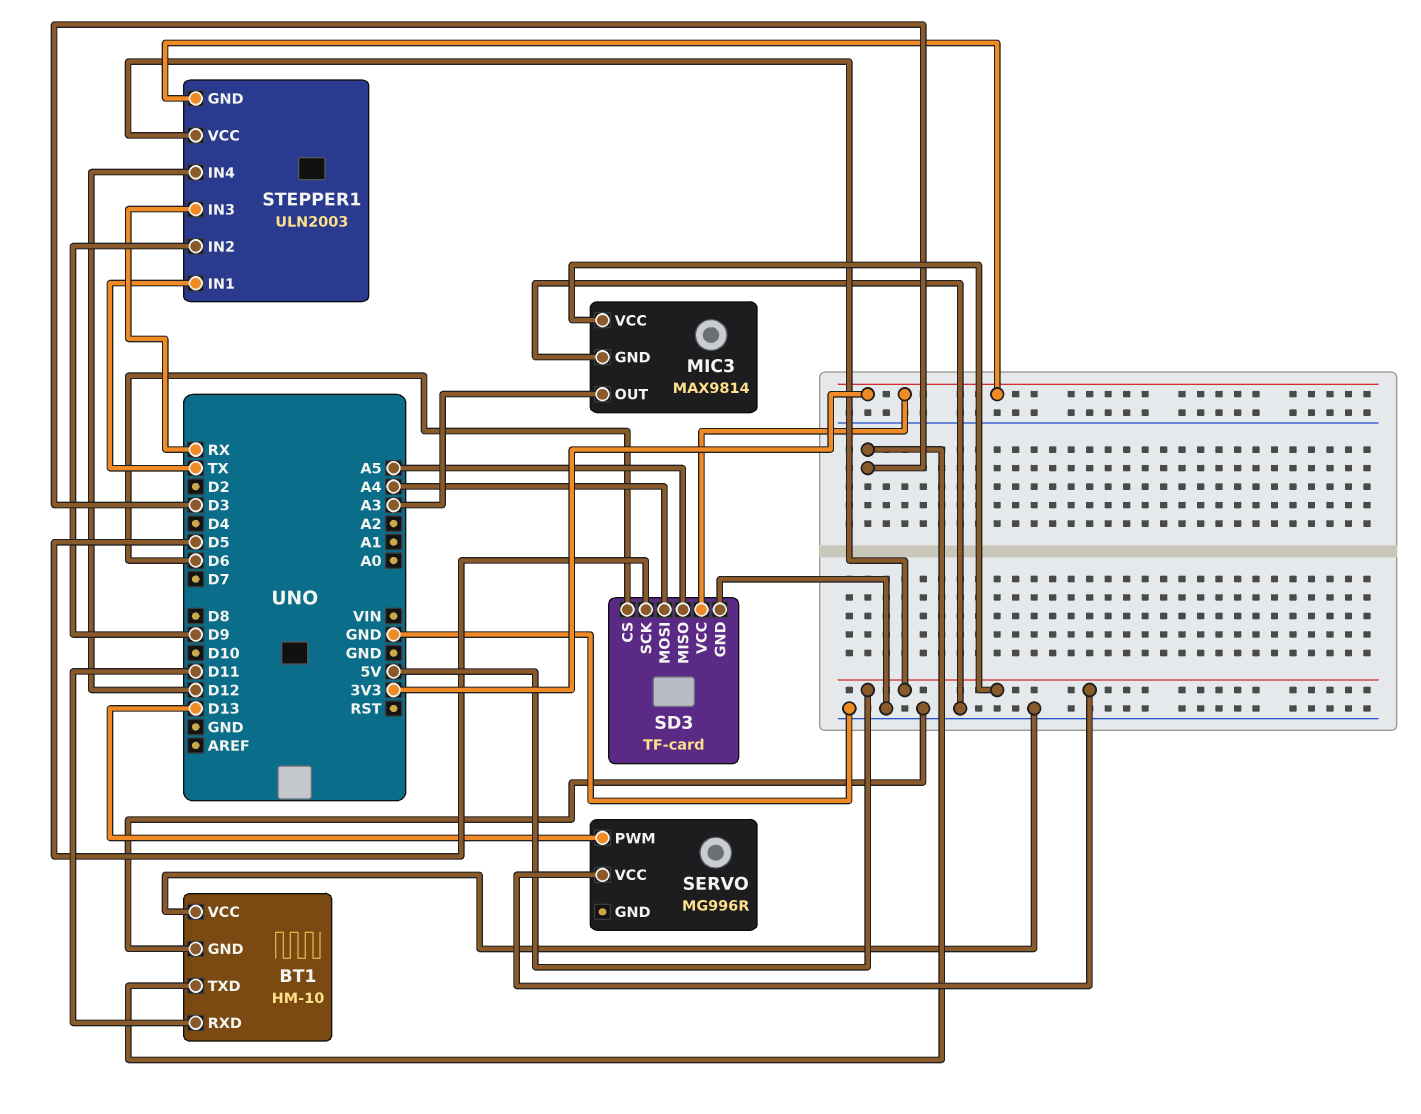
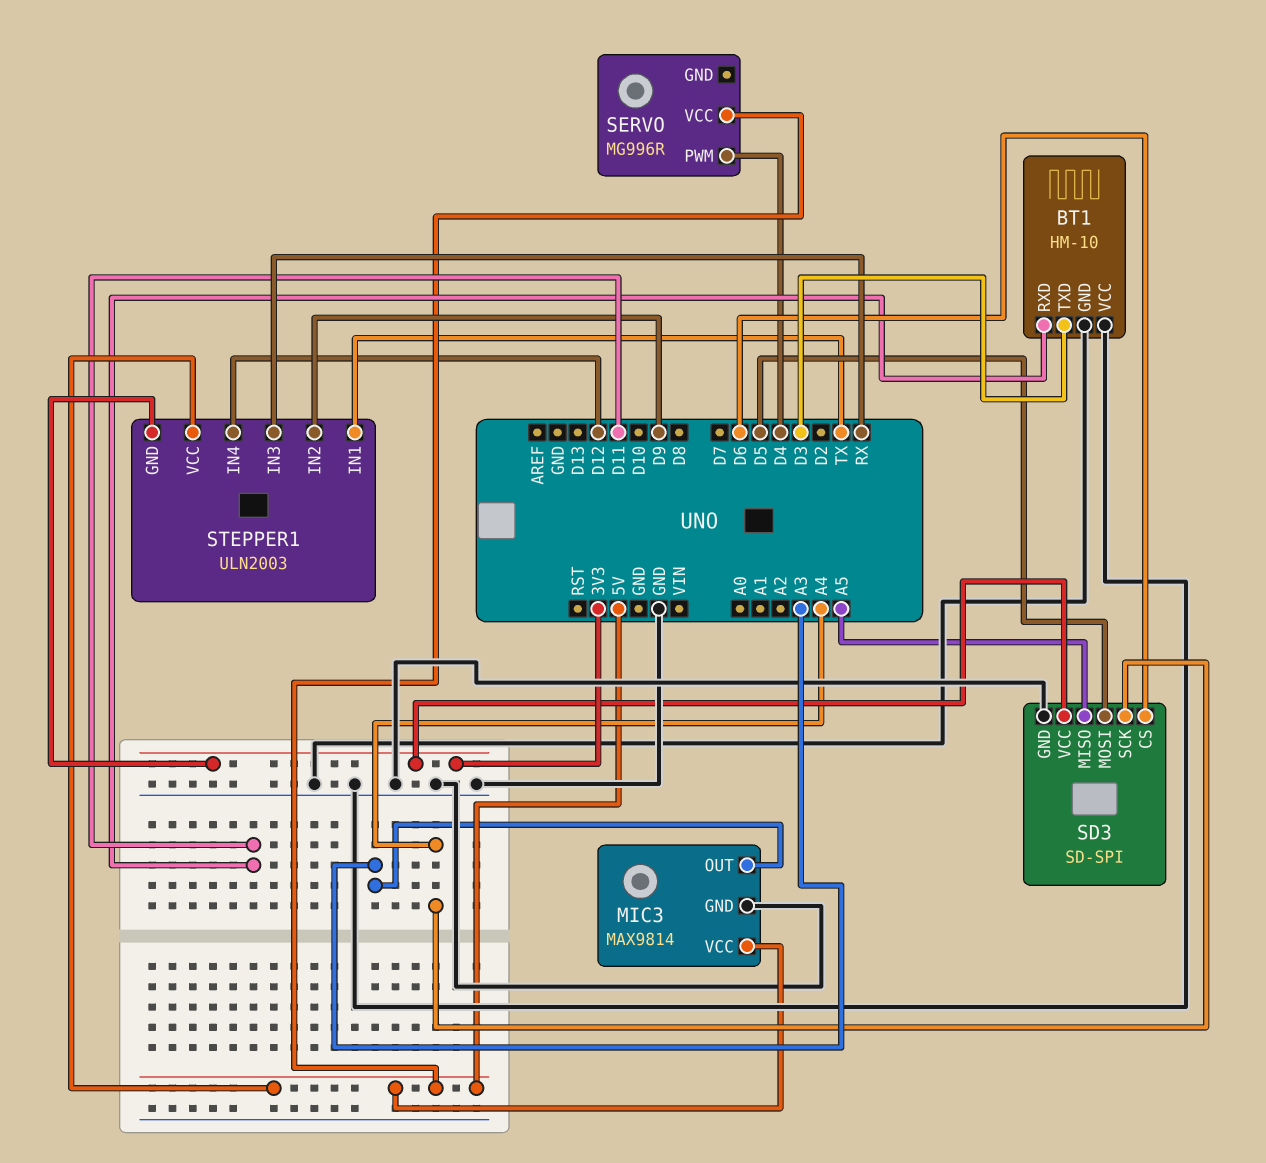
SD3: TF-card -> SD-SPI
SD3 pin MOSI: A4 -> D5
SD3 pin SCK: D5 -> A4
SERVO pin PWM: D13 -> D4

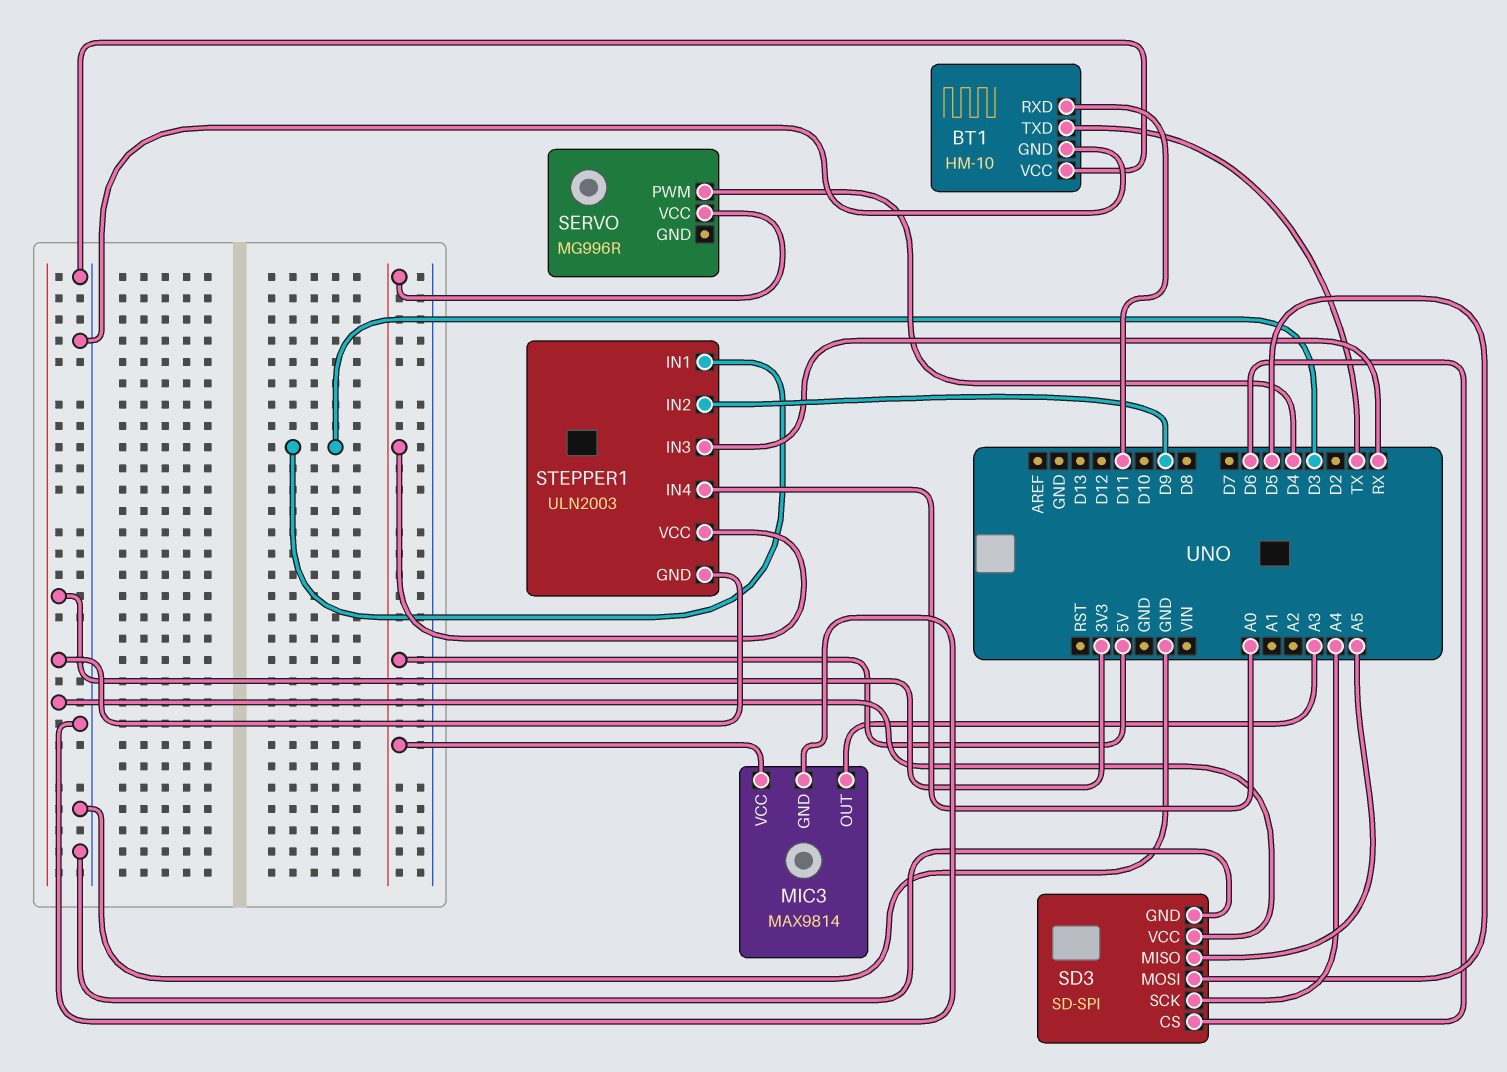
BT1 pin TXD: D3 -> TX
STEPPER1 pin IN1: TX -> D3
STEPPER1 pin IN4: D12 -> A0

